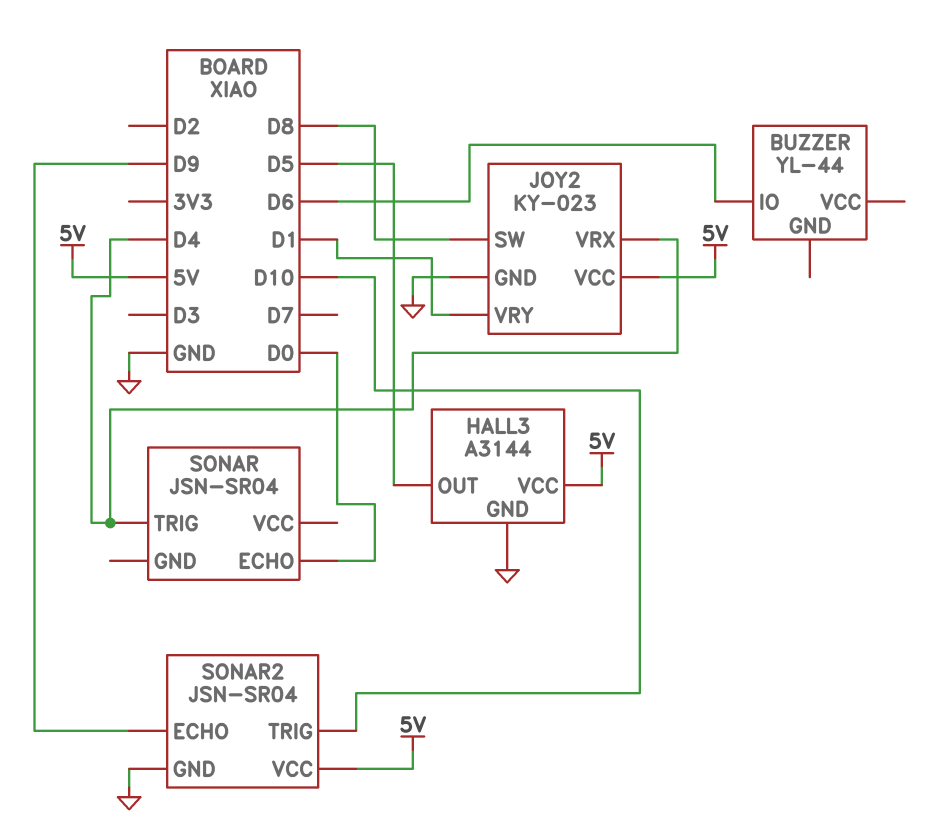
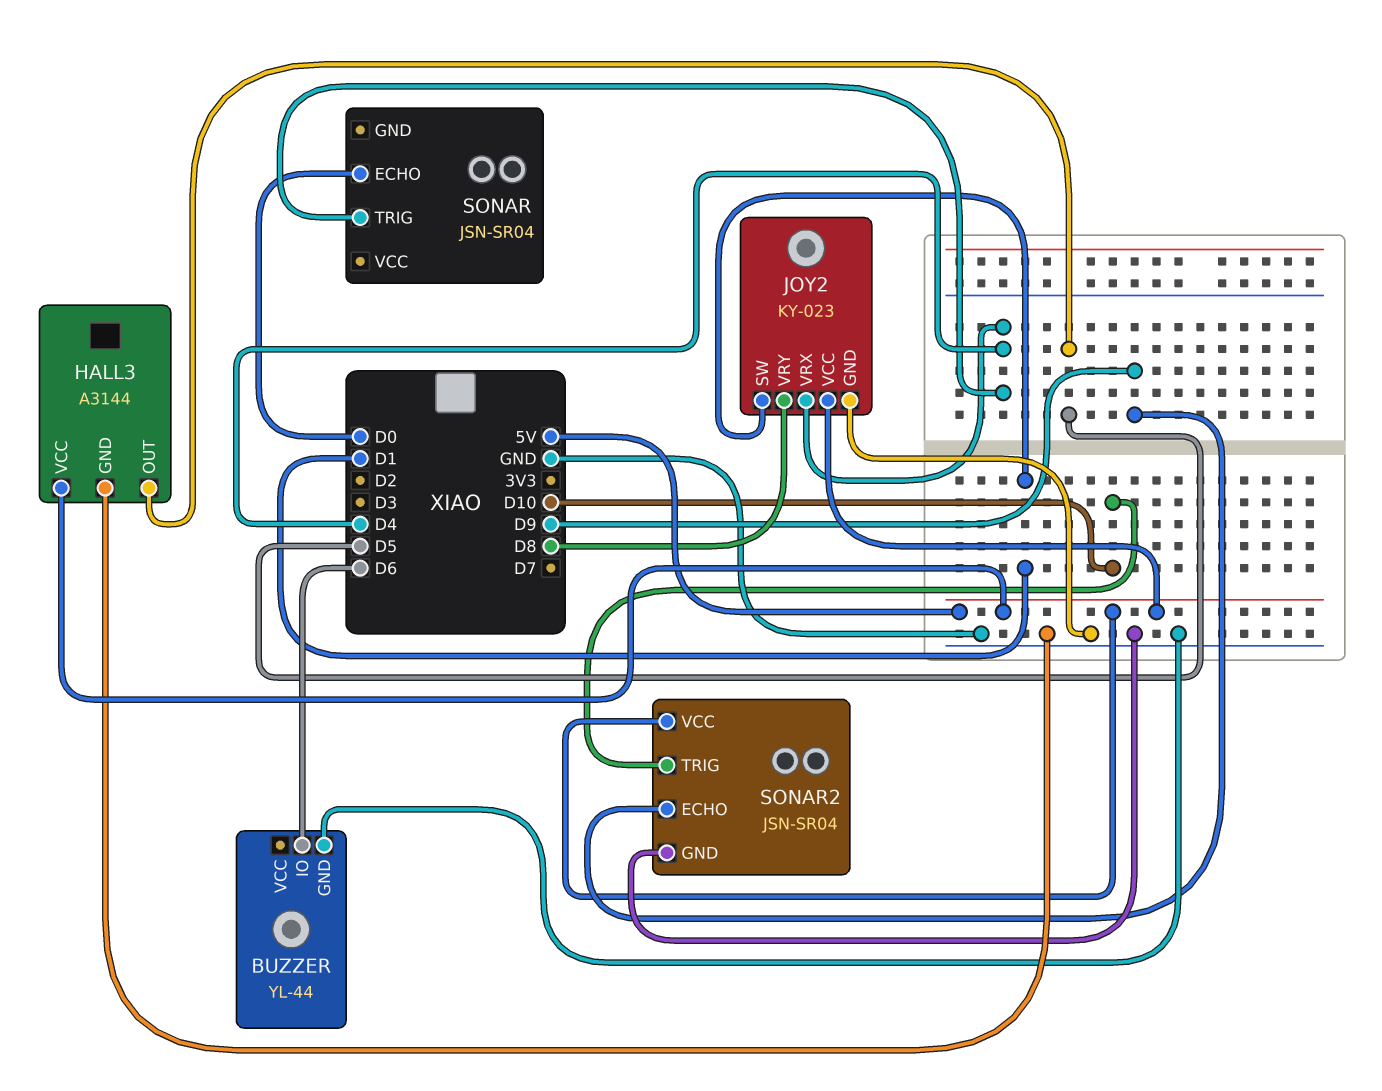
BUZZER pin GND: none -> GND
JOY2 pin SW: D8 -> D1
JOY2 pin VRY: D1 -> D8

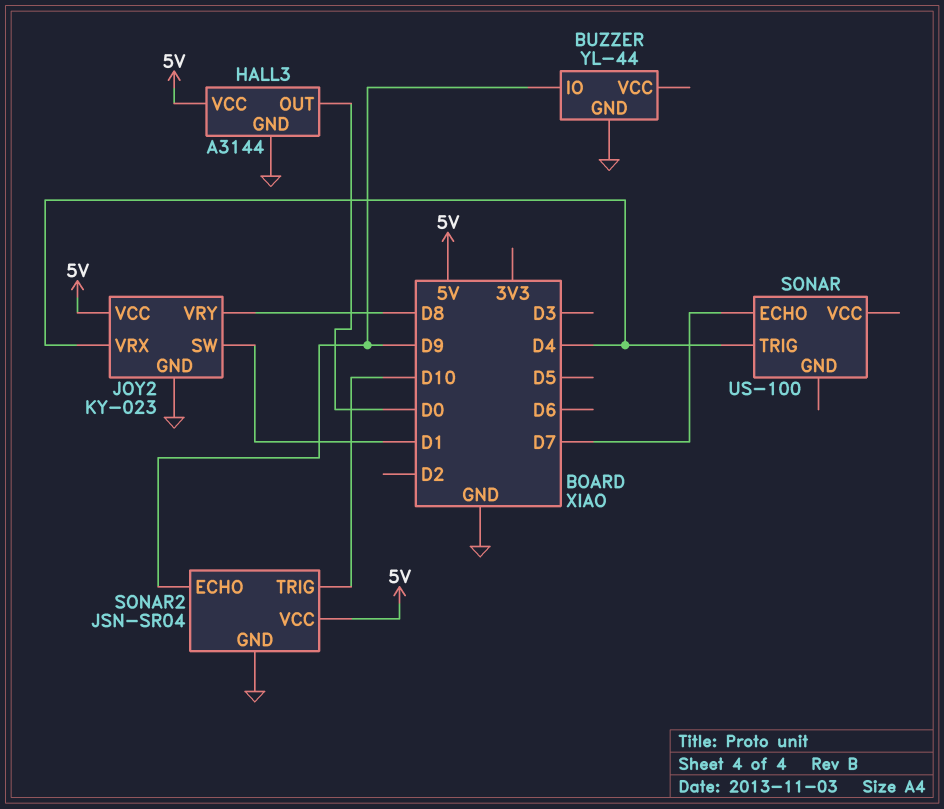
BUZZER pin IO: D6 -> D9
HALL3 pin OUT: D5 -> D0
SONAR: JSN-SR04 -> US-100
SONAR pin ECHO: D0 -> D7

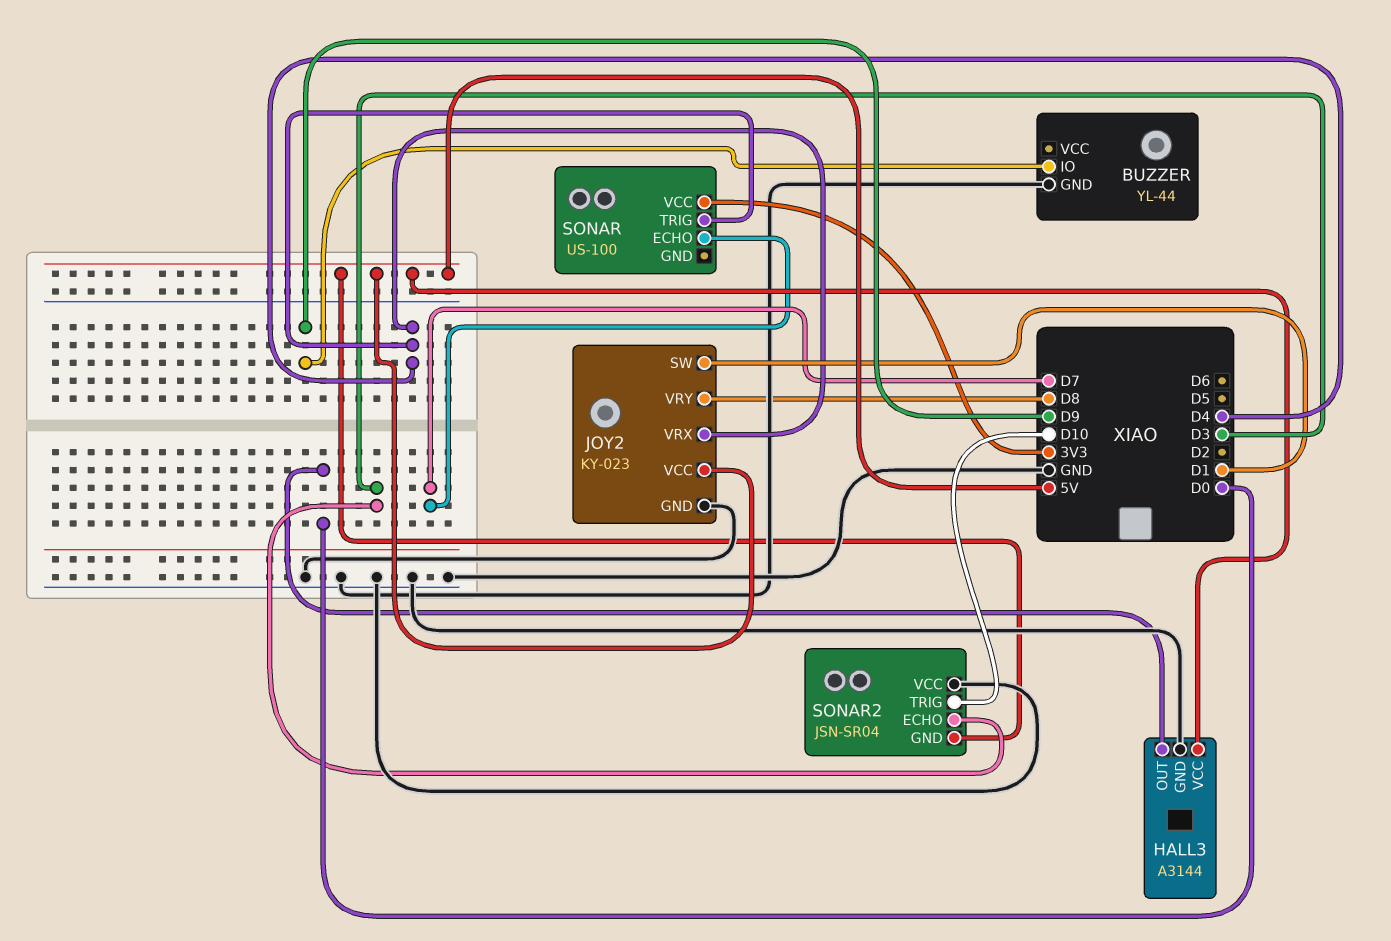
SONAR pin VCC: none -> 3V3
SONAR2 pin ECHO: D9 -> D3
SONAR2 pin GND: GND -> 5V
SONAR2 pin VCC: 5V -> GND

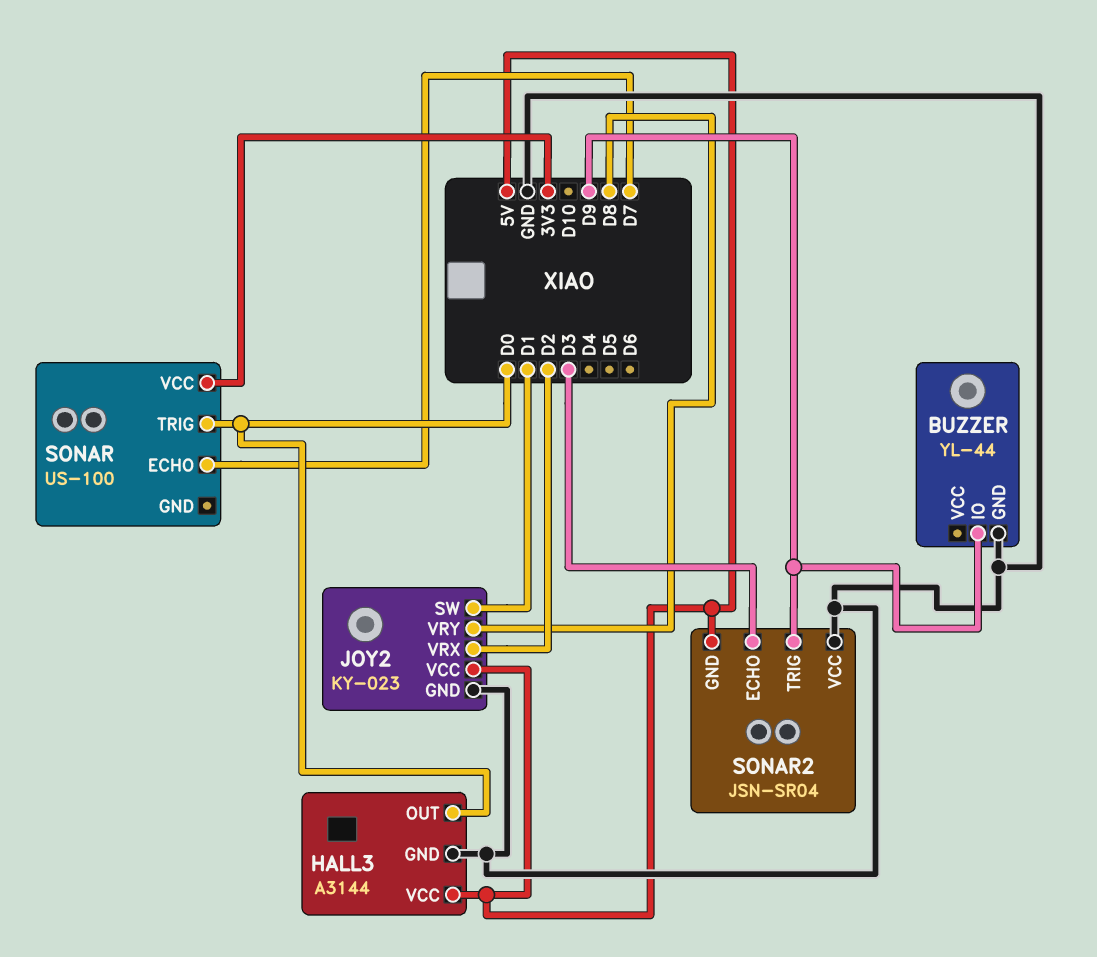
JOY2 pin VRX: D4 -> D2
SONAR pin TRIG: D4 -> D0
SONAR2 pin TRIG: D10 -> D9

